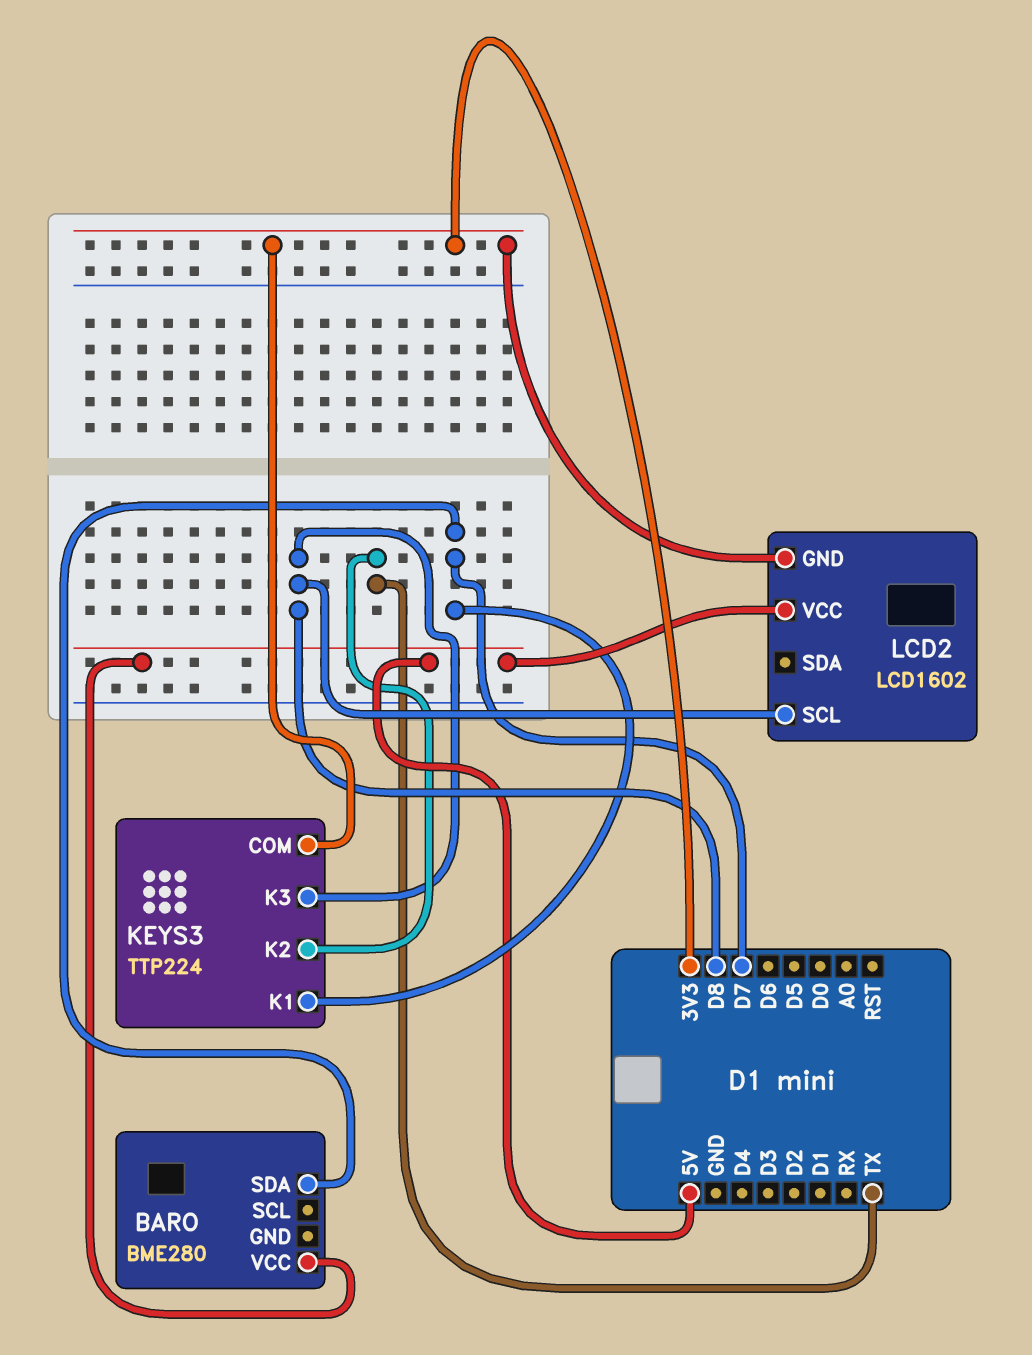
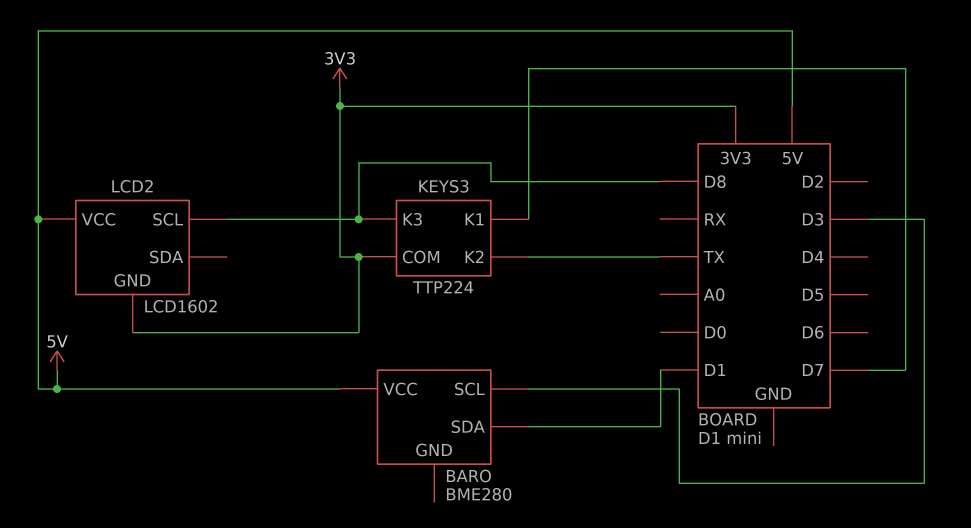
BARO pin SCL: none -> D3
BARO pin SDA: D7 -> D1

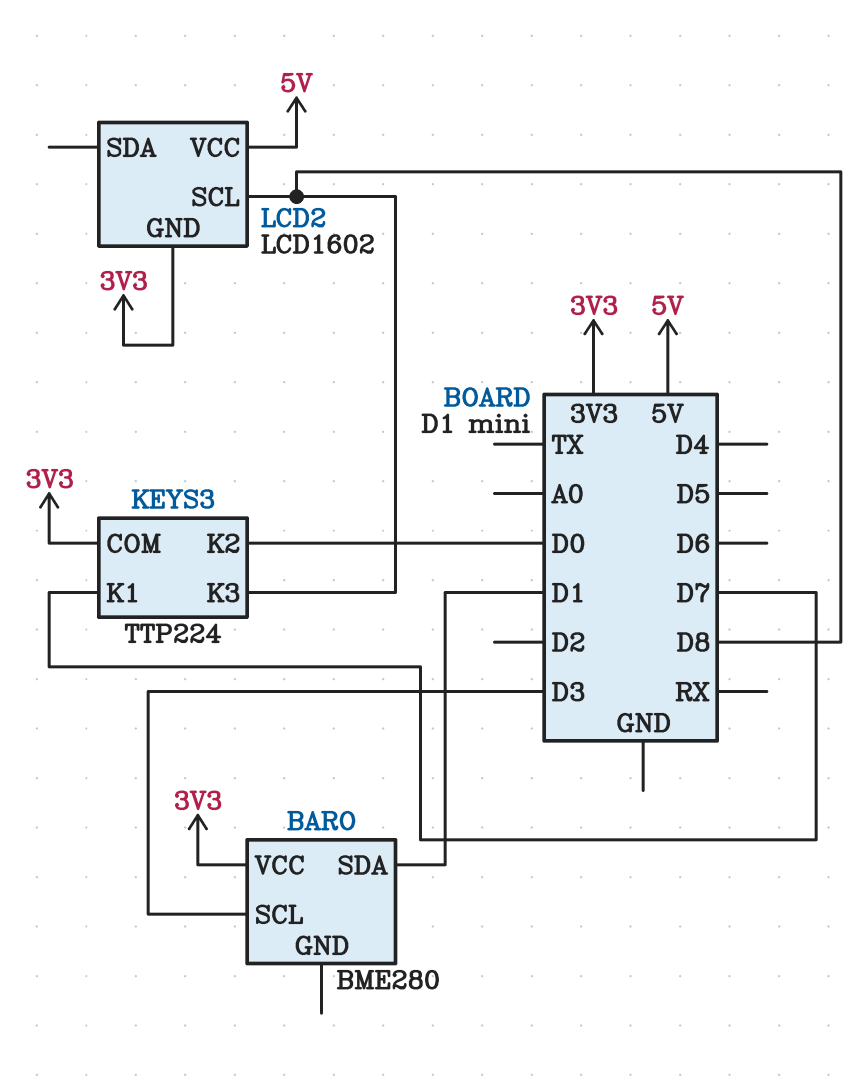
BARO pin VCC: 5V -> 3V3
KEYS3 pin K2: TX -> D0

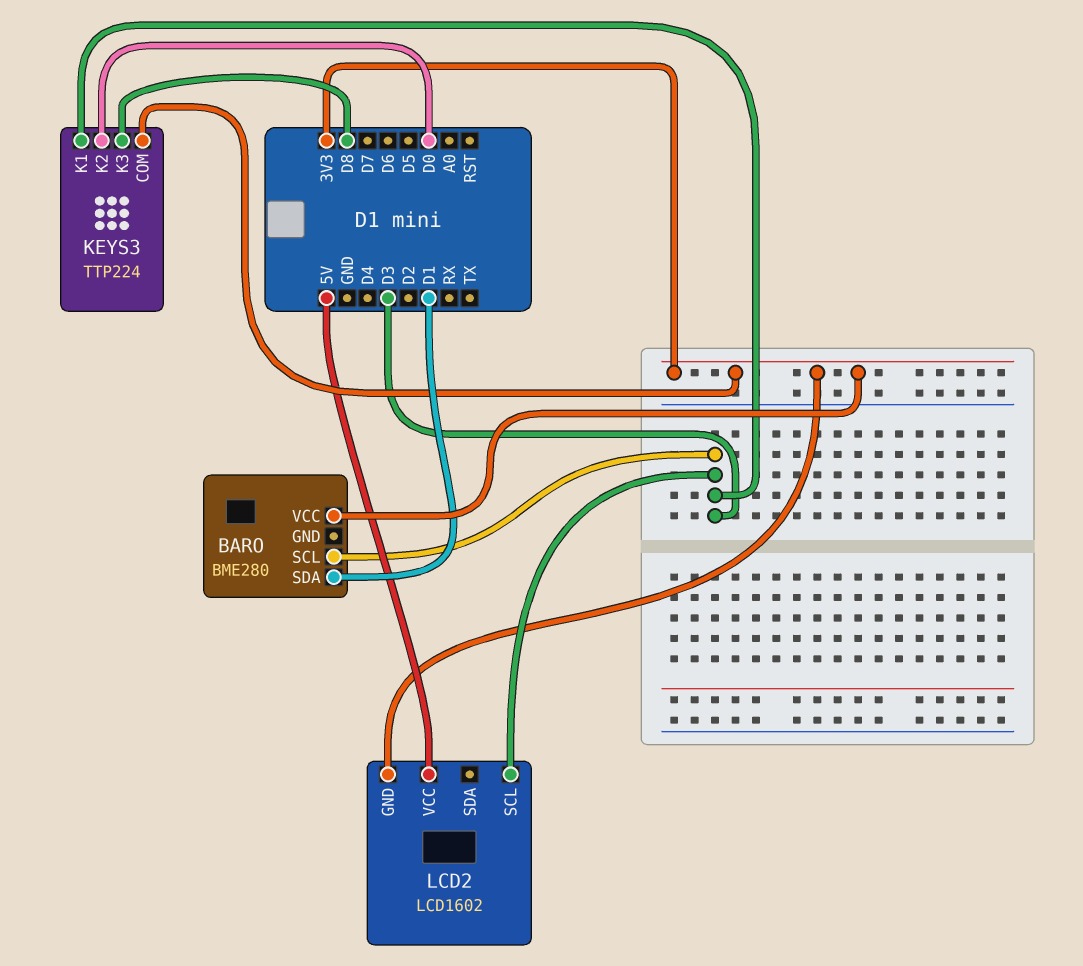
KEYS3 pin K1: D7 -> D3
LCD2 pin SCL: D8 -> D3

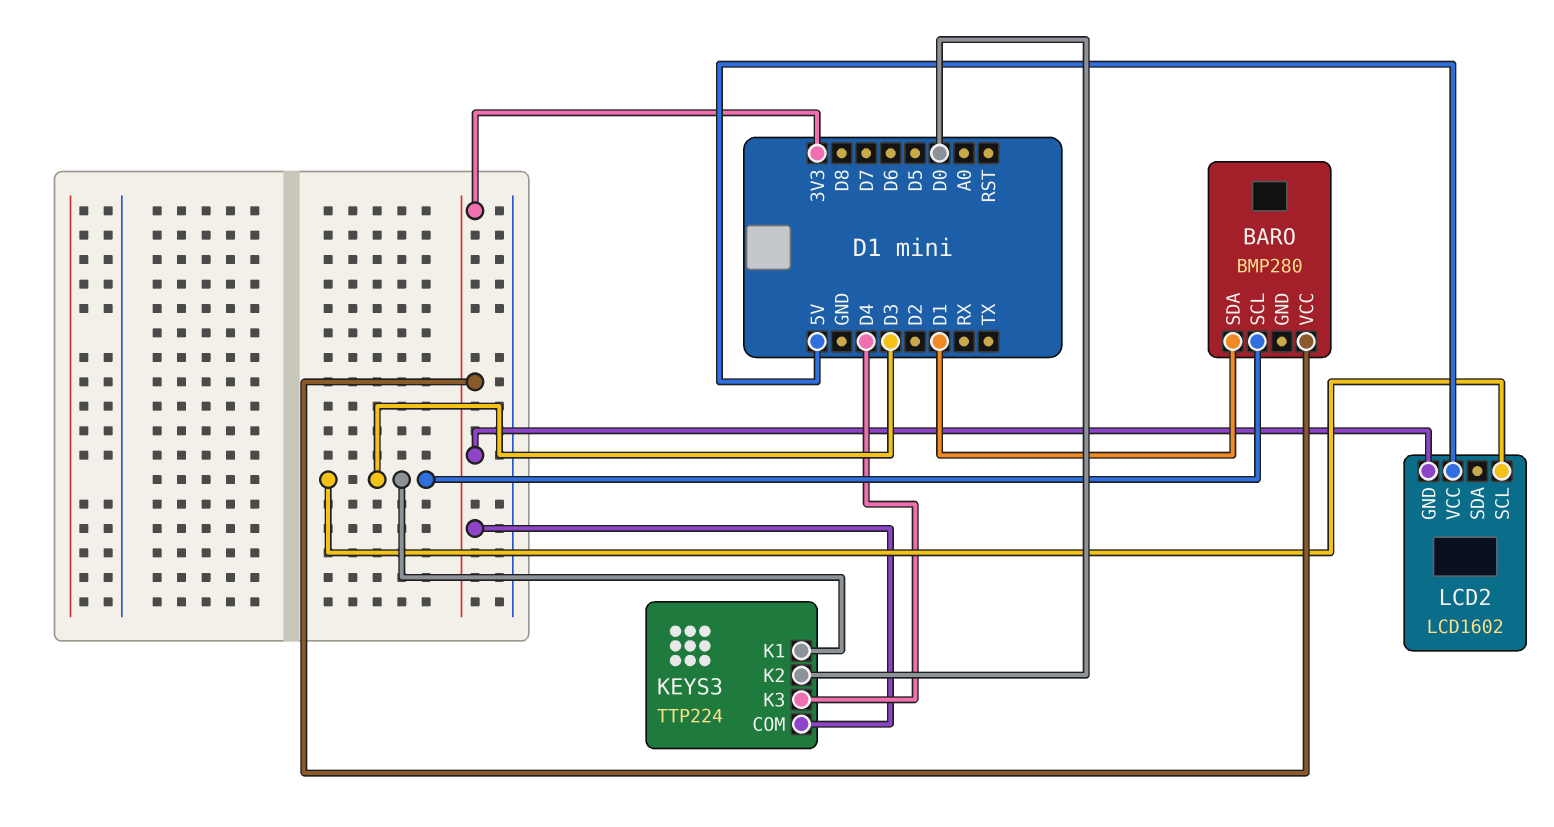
BARO: BME280 -> BMP280
KEYS3 pin K3: D8 -> D4

